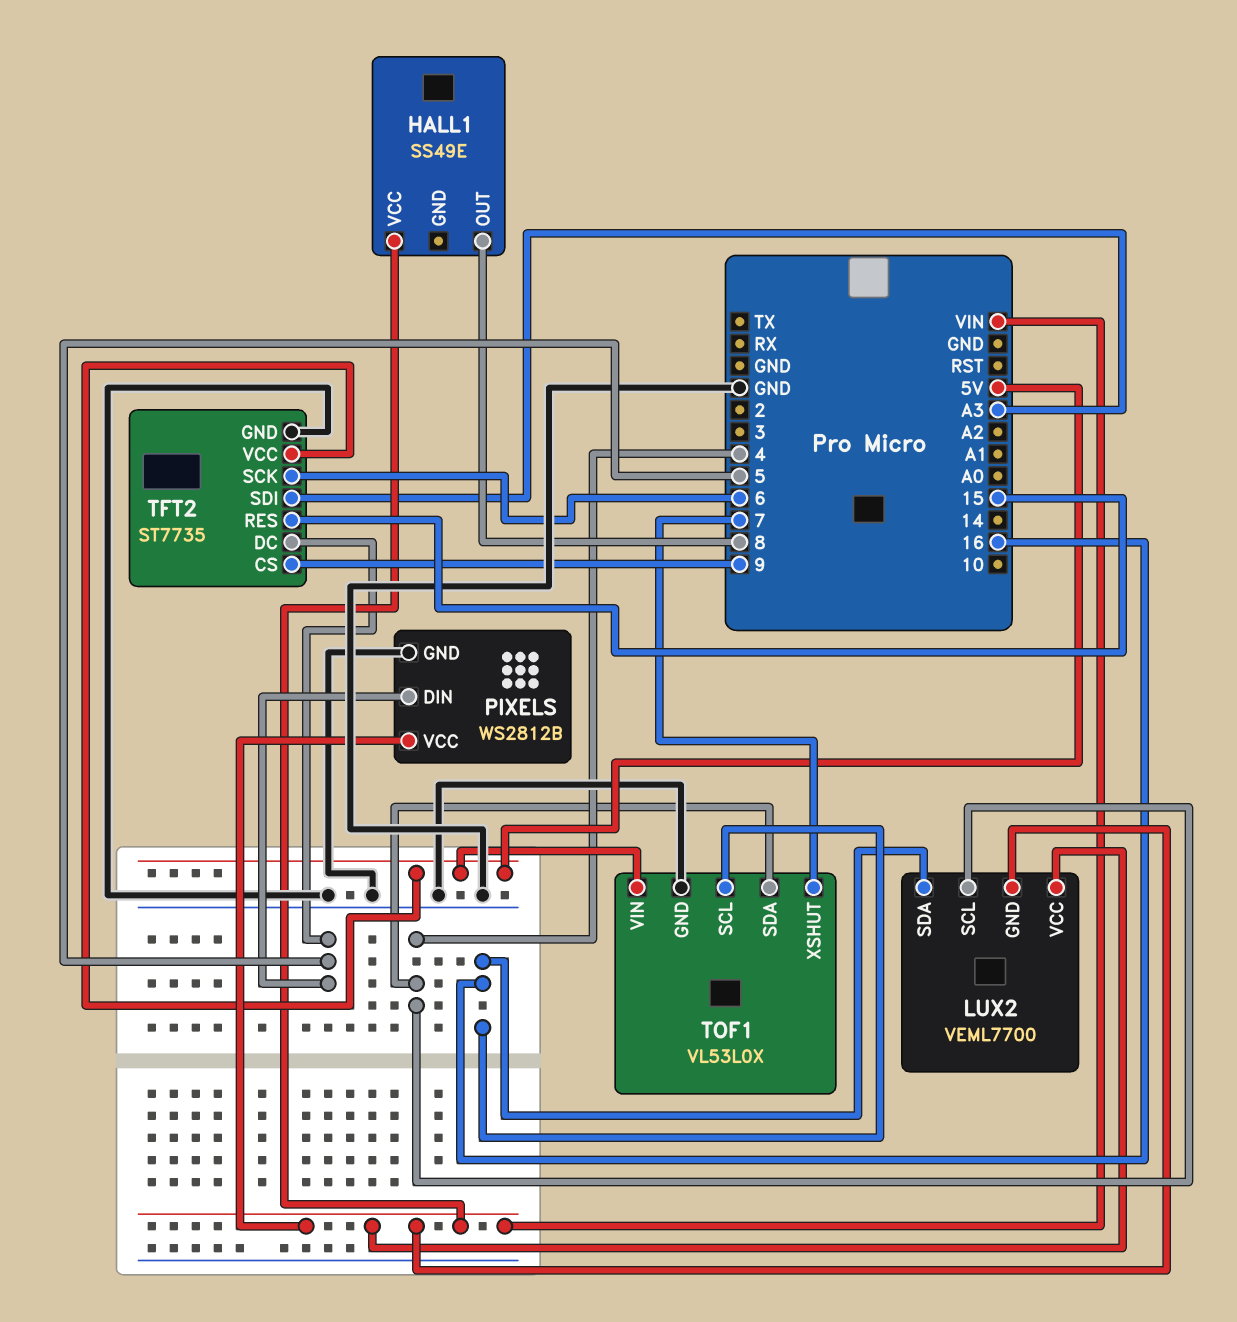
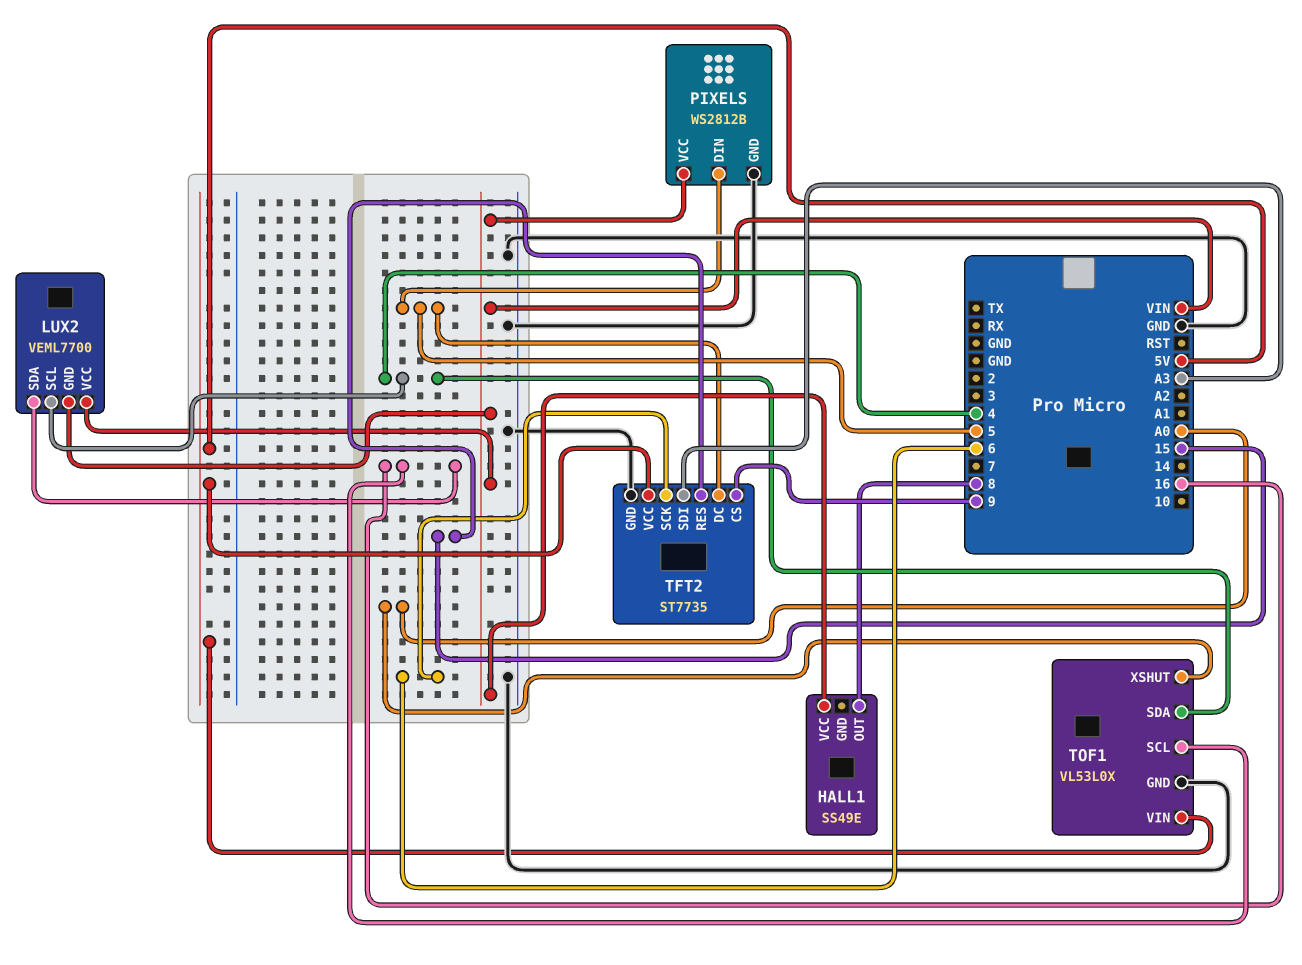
TOF1 pin XSHUT: 7 -> A0

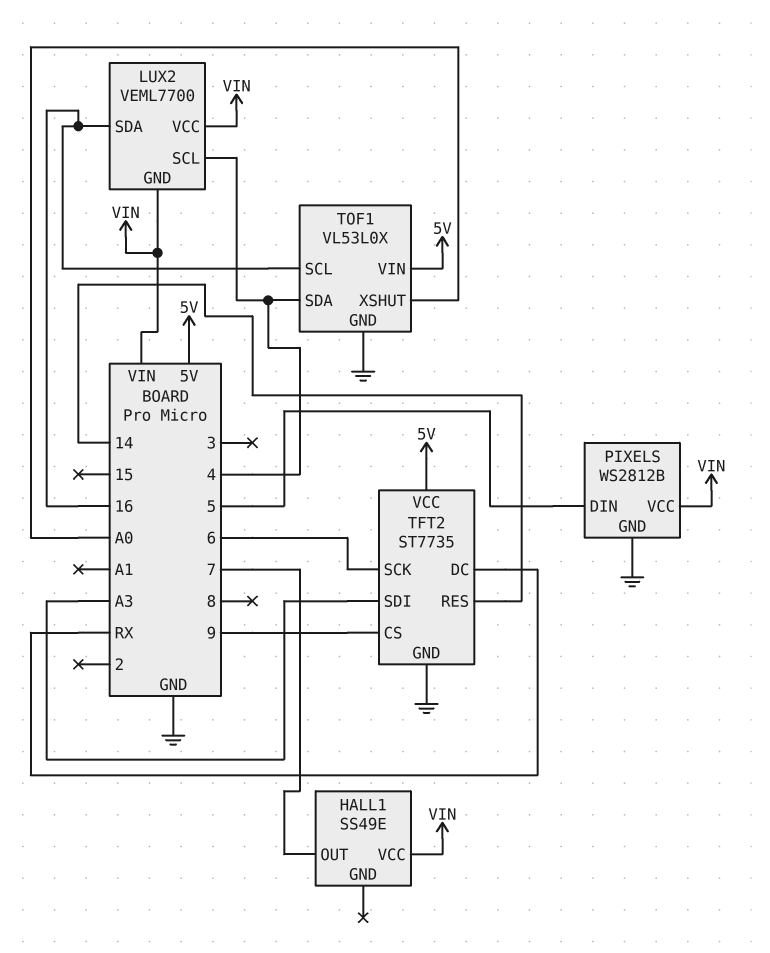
HALL1 pin OUT: 8 -> 7
TFT2 pin DC: 5 -> RX
TFT2 pin RES: 15 -> 14

